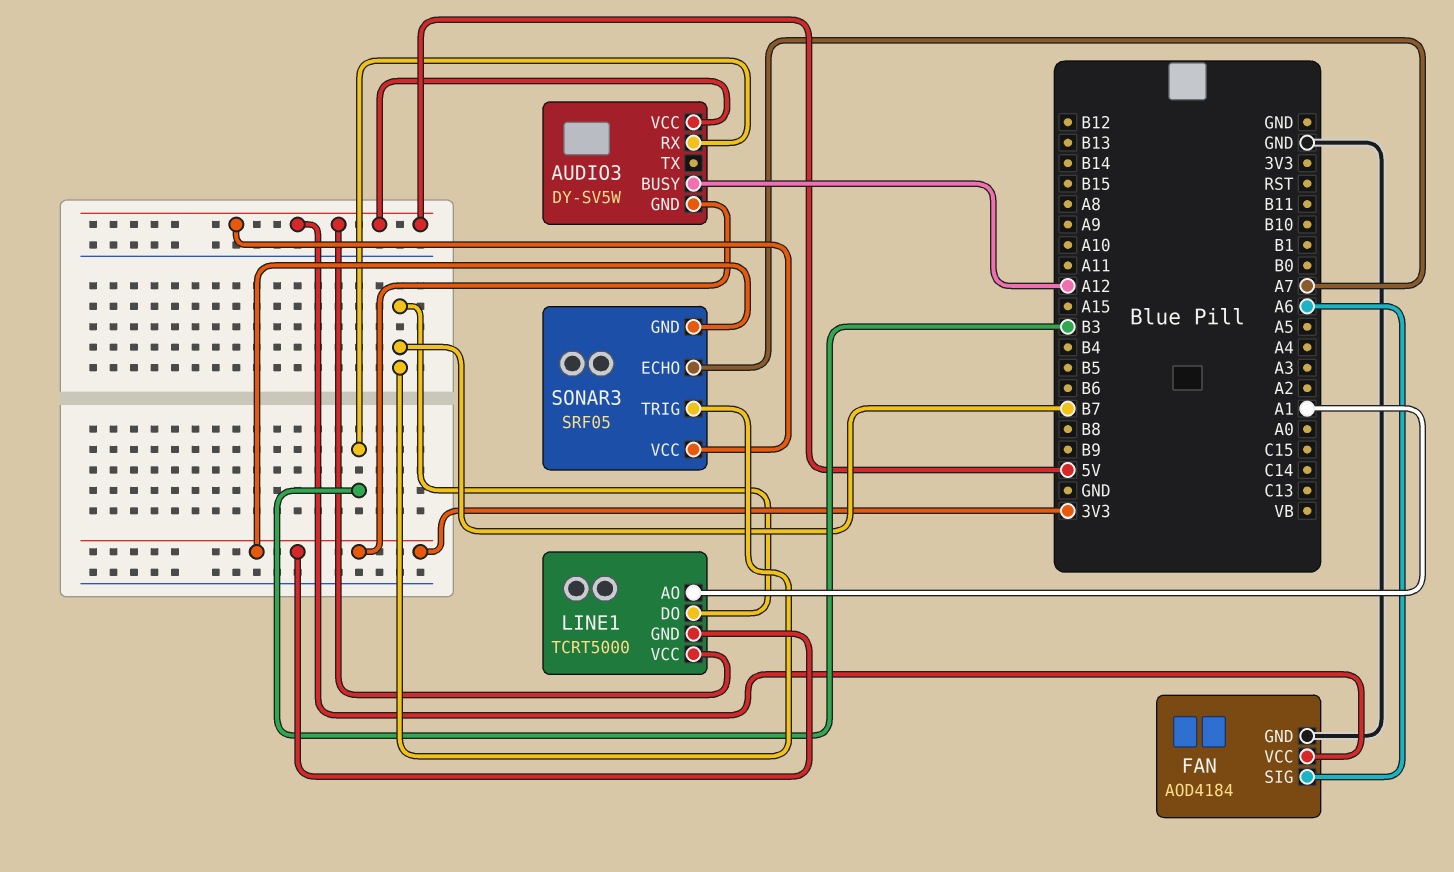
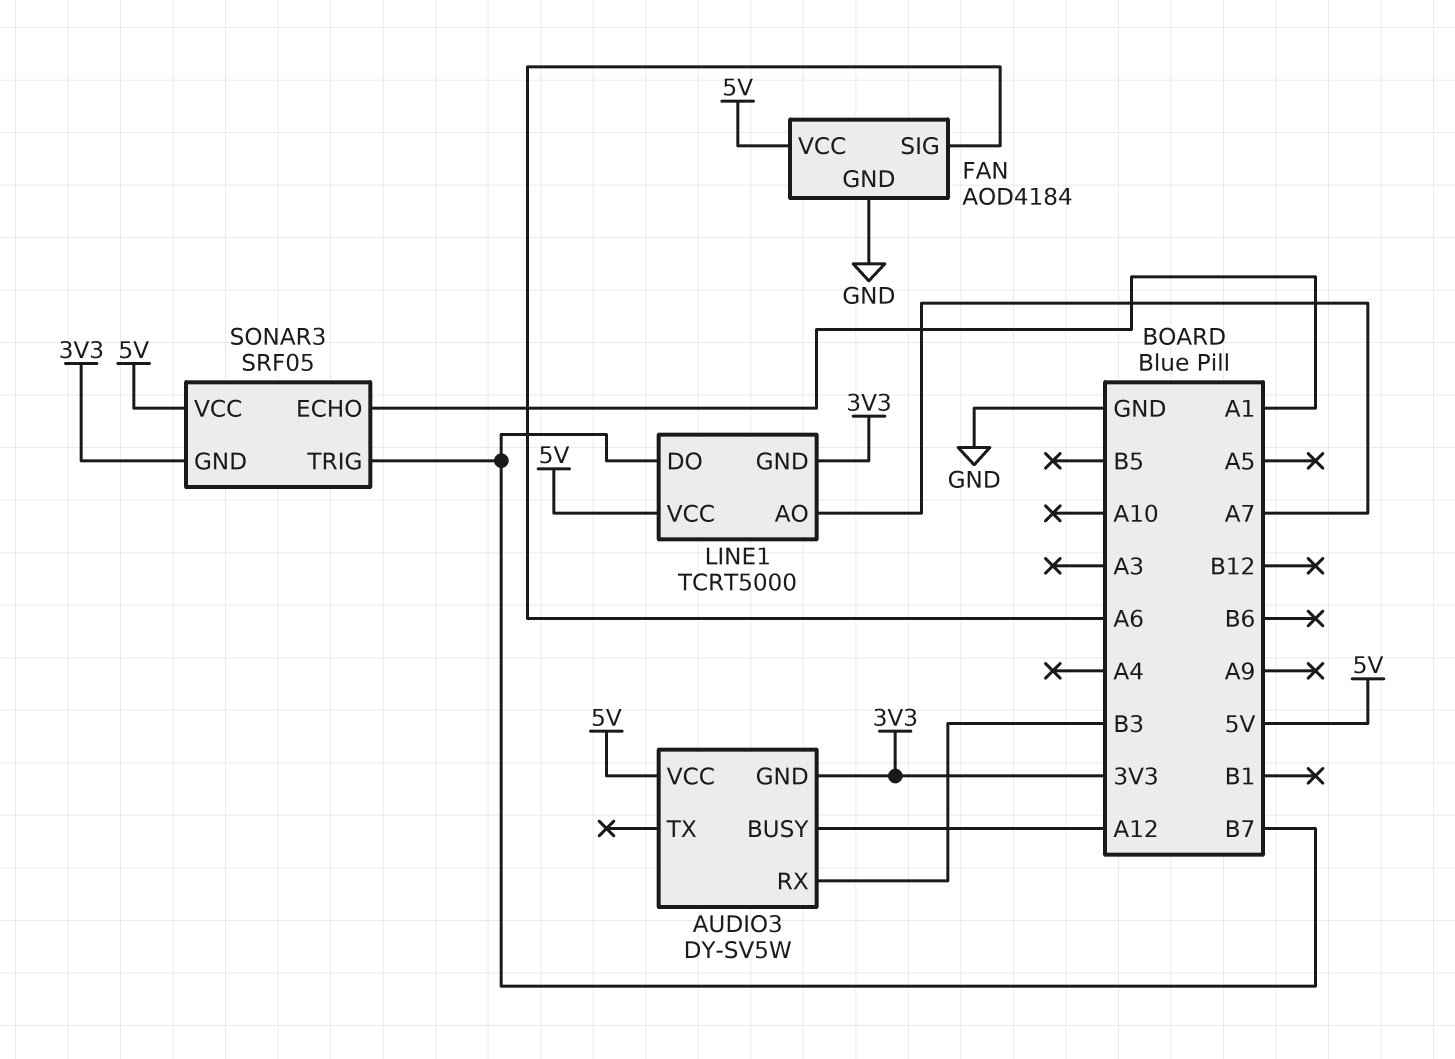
LINE1 pin AO: A1 -> A7
SONAR3 pin ECHO: A7 -> A1

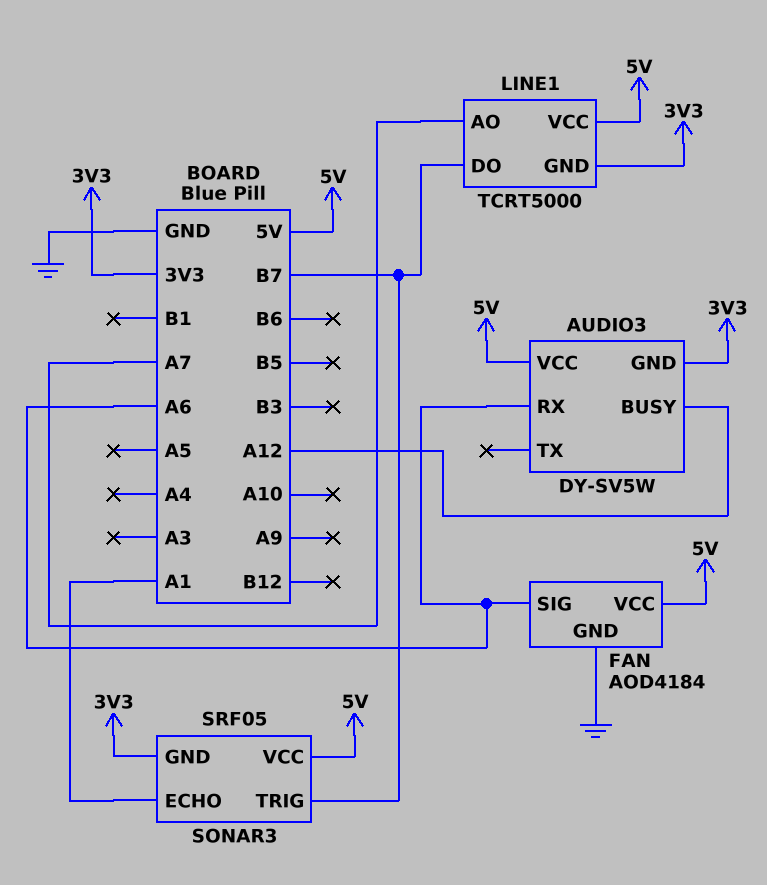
AUDIO3 pin RX: B3 -> A6

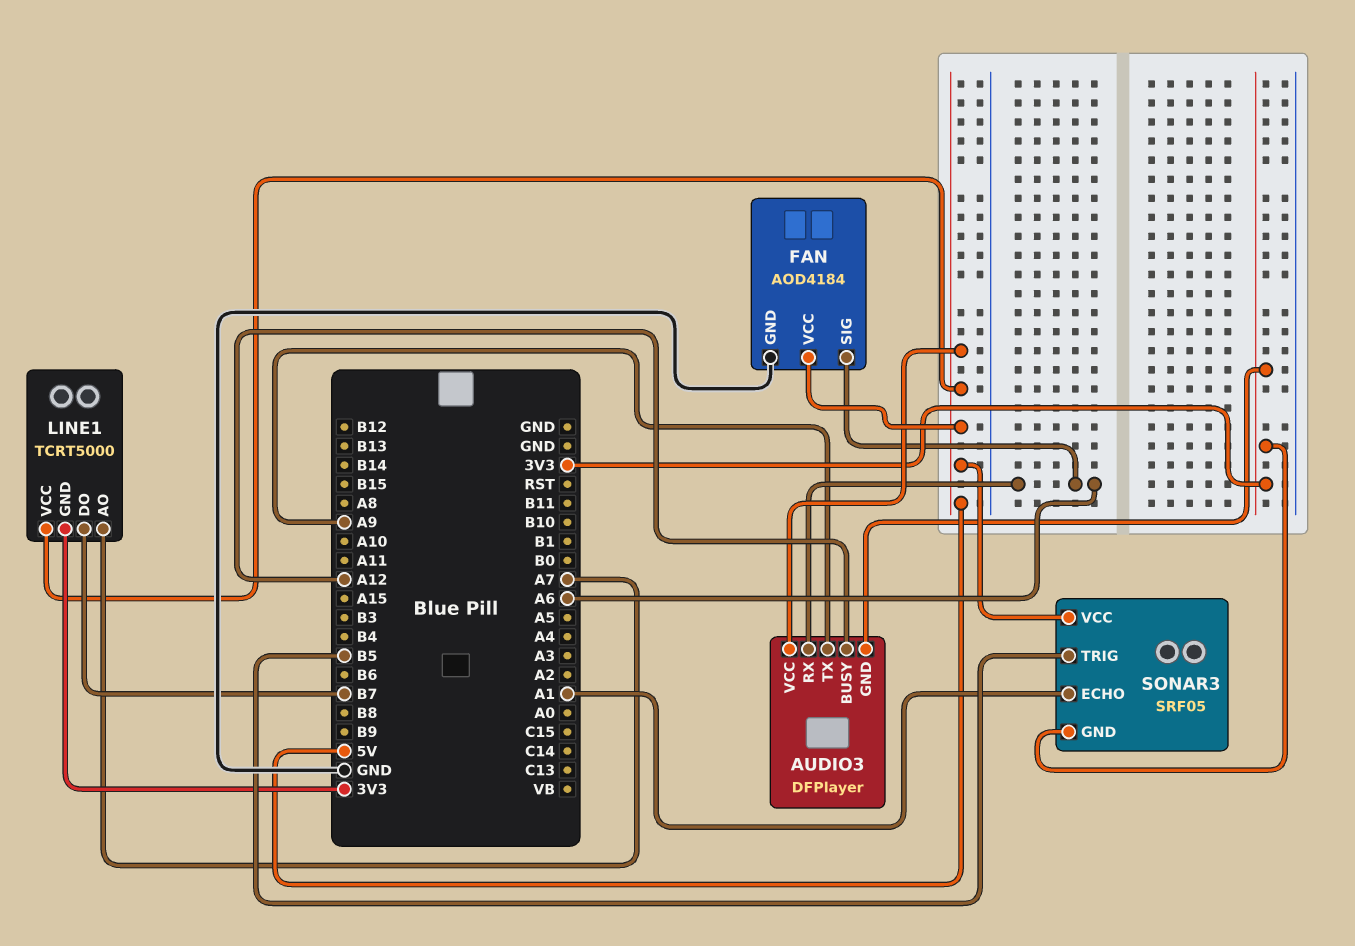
AUDIO3: DY-SV5W -> DFPlayer
AUDIO3 pin TX: none -> A9
SONAR3 pin TRIG: B7 -> B5

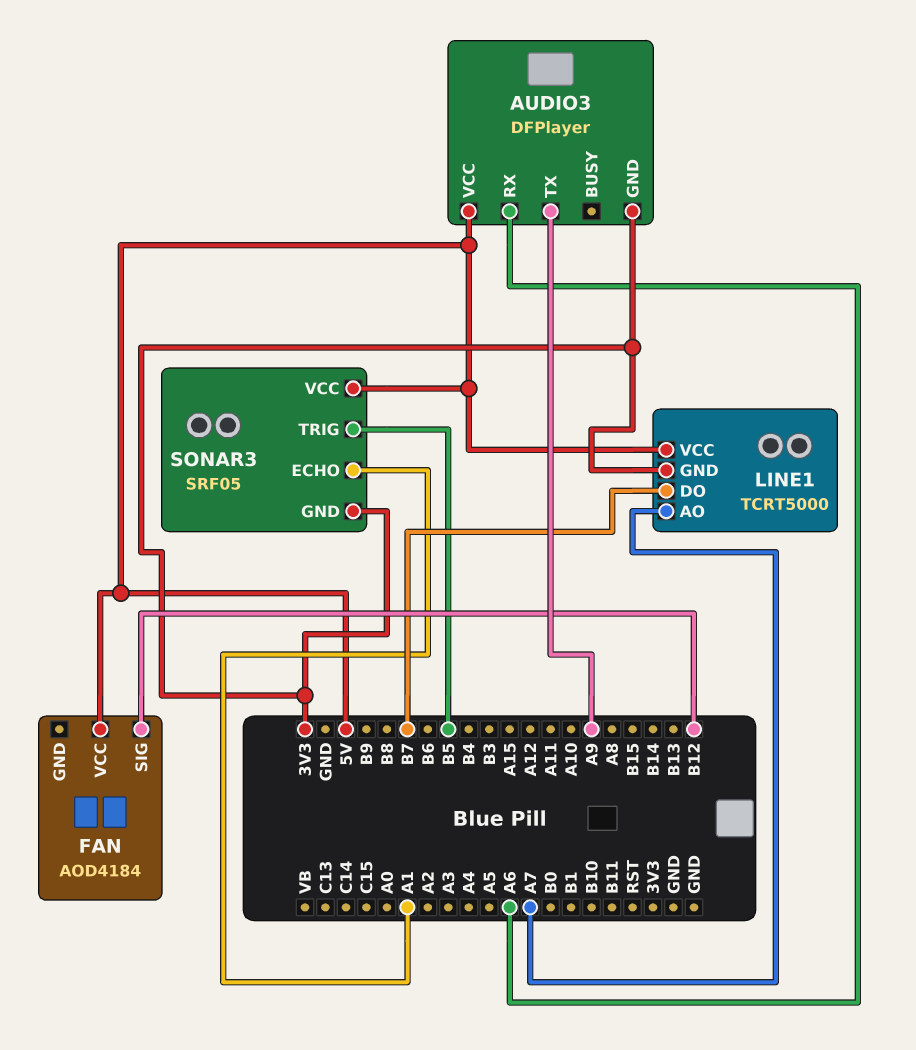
AUDIO3 pin BUSY: A12 -> none
FAN pin GND: GND -> none
FAN pin SIG: A6 -> B12

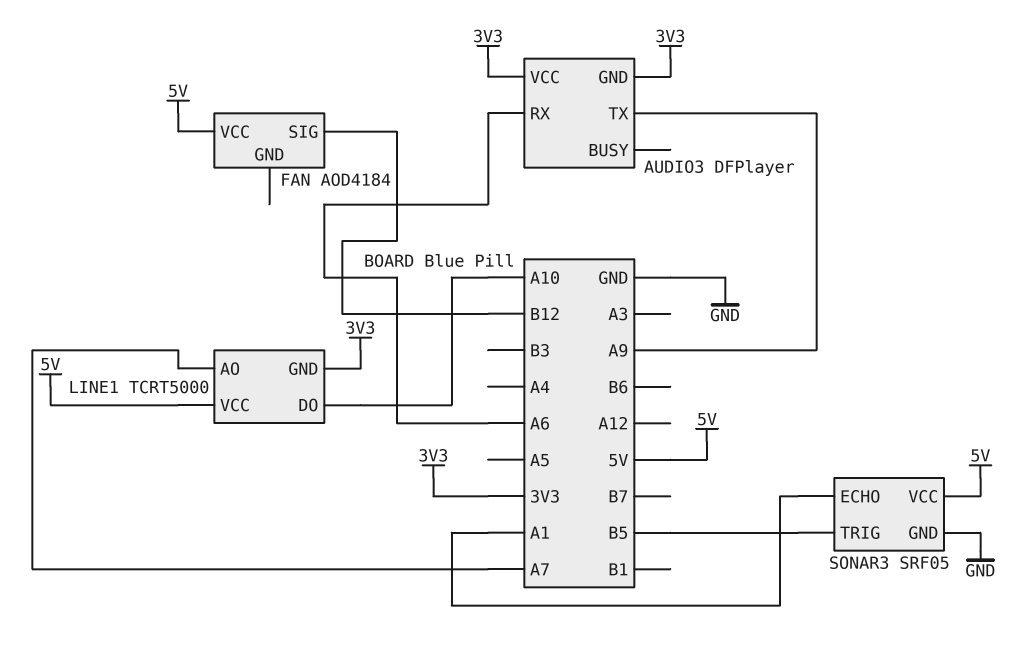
AUDIO3 pin VCC: 5V -> 3V3
LINE1 pin DO: B7 -> A10
SONAR3 pin GND: 3V3 -> GND

